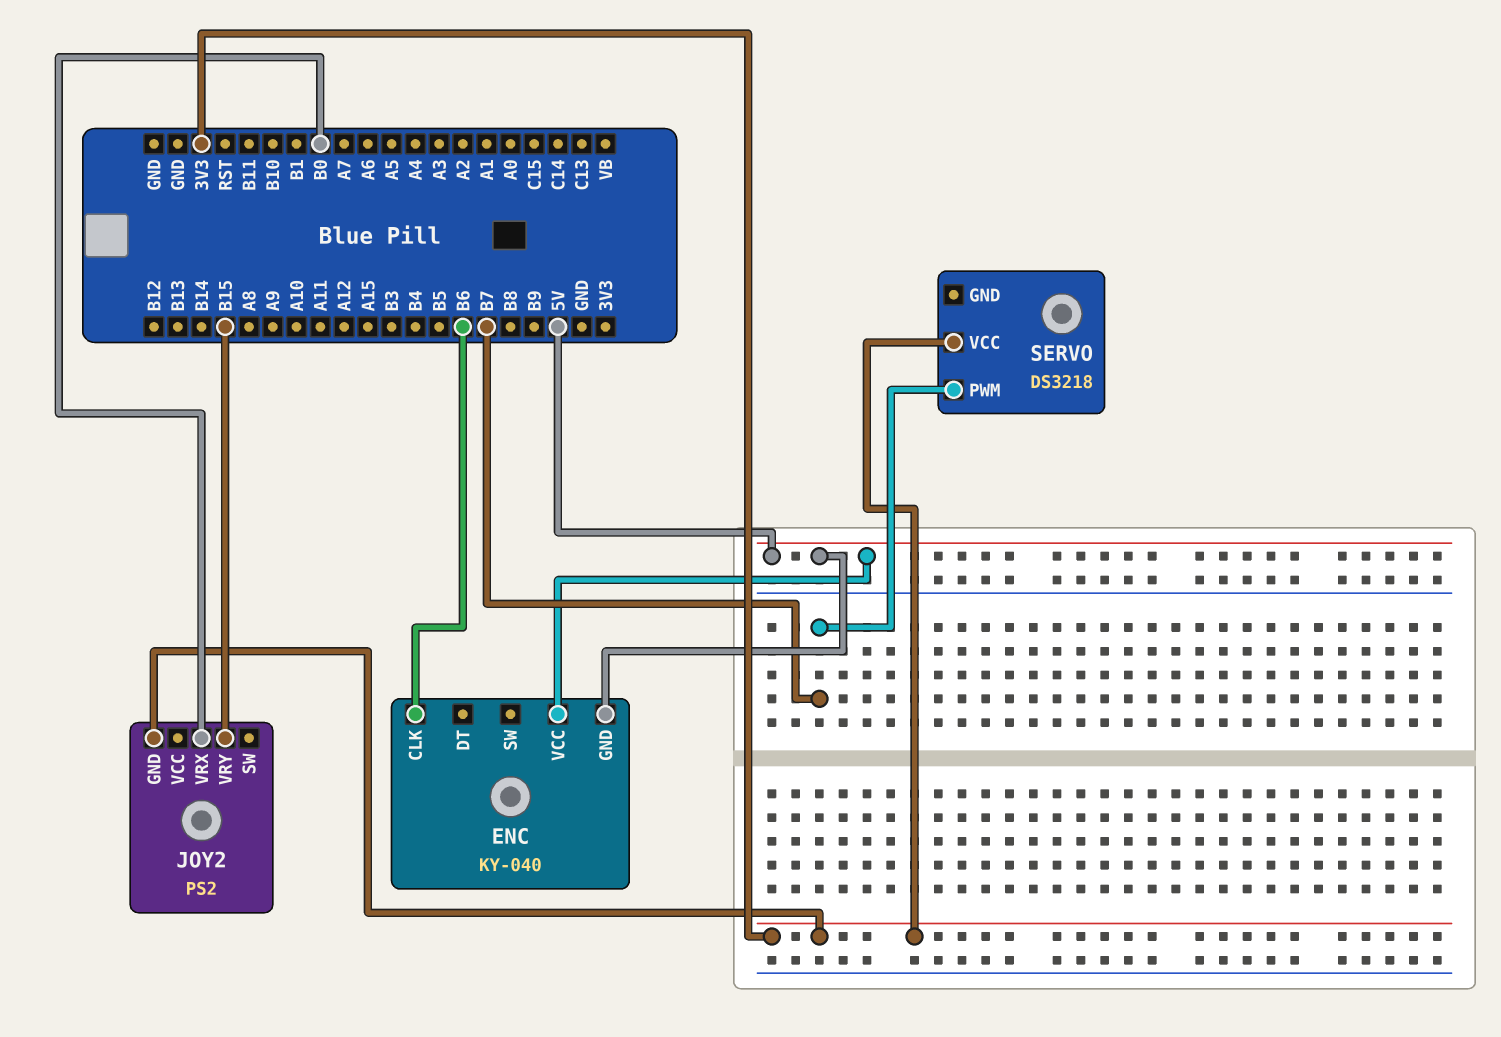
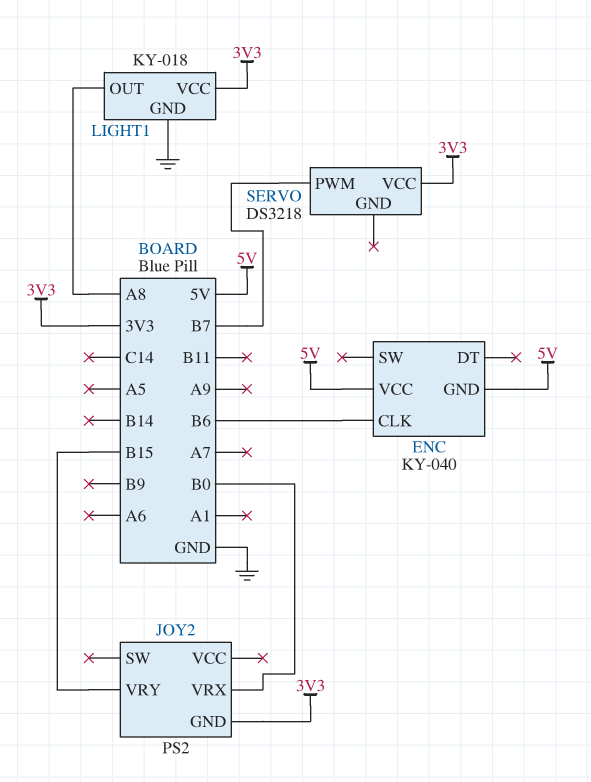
LIGHT1: none -> KY-018
LIGHT1 pin GND: none -> GND
LIGHT1 pin OUT: none -> A8
LIGHT1 pin VCC: none -> 3V3

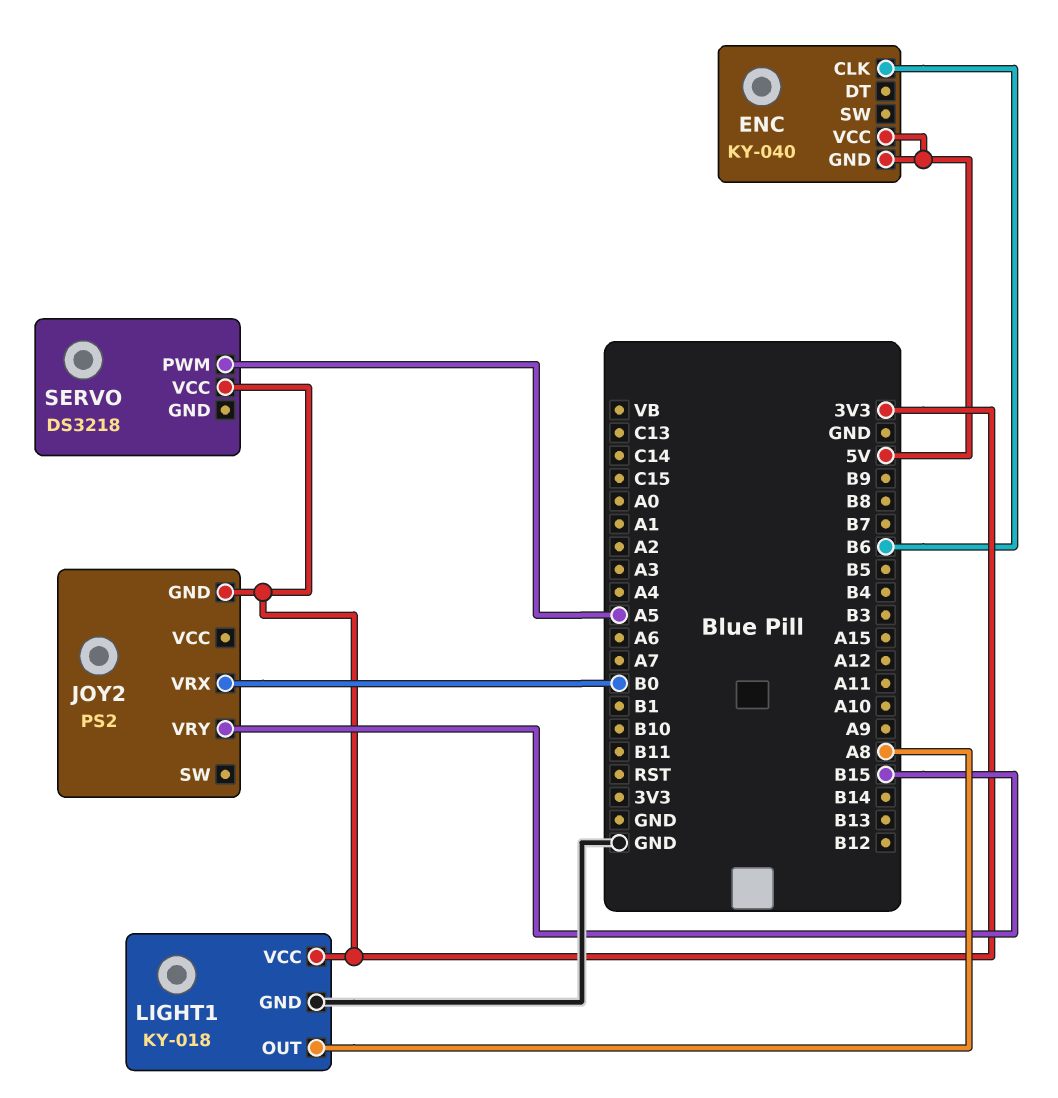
SERVO pin PWM: B7 -> A5

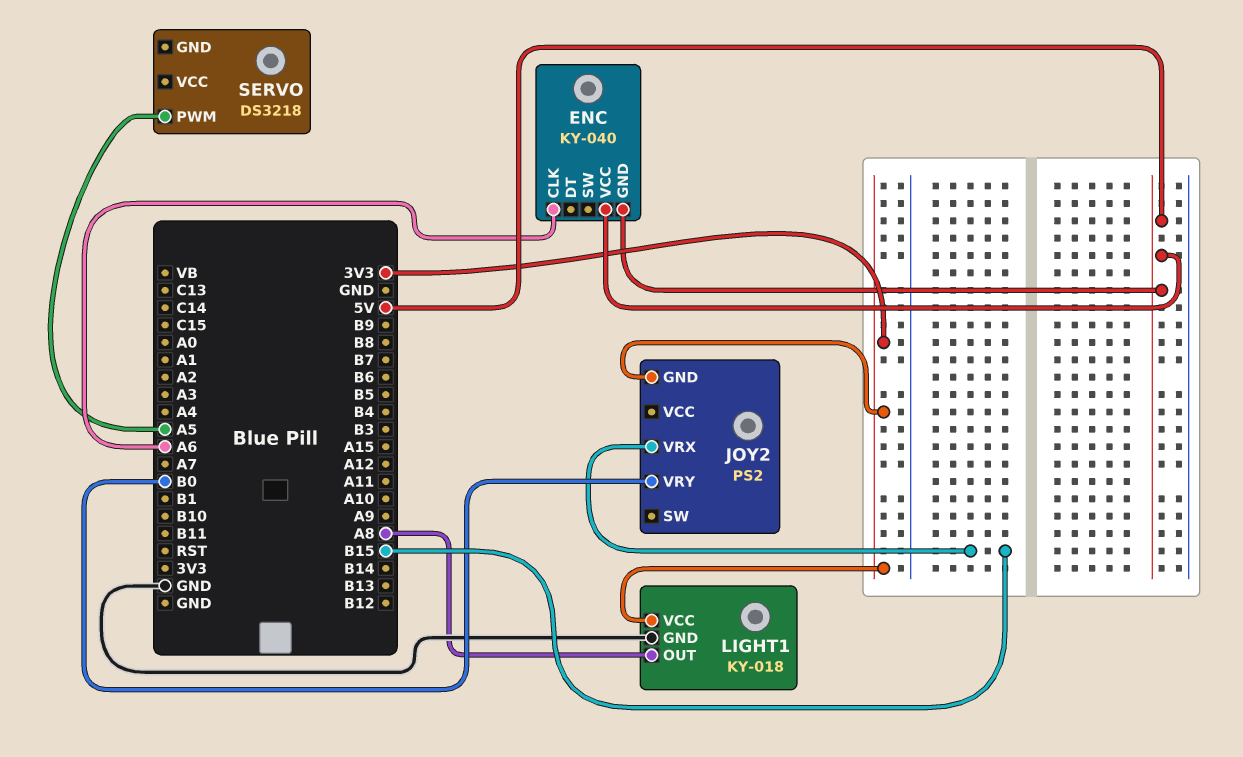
ENC pin CLK: B6 -> A6
JOY2 pin VRX: B0 -> B15
JOY2 pin VRY: B15 -> B0
SERVO pin VCC: 3V3 -> none

